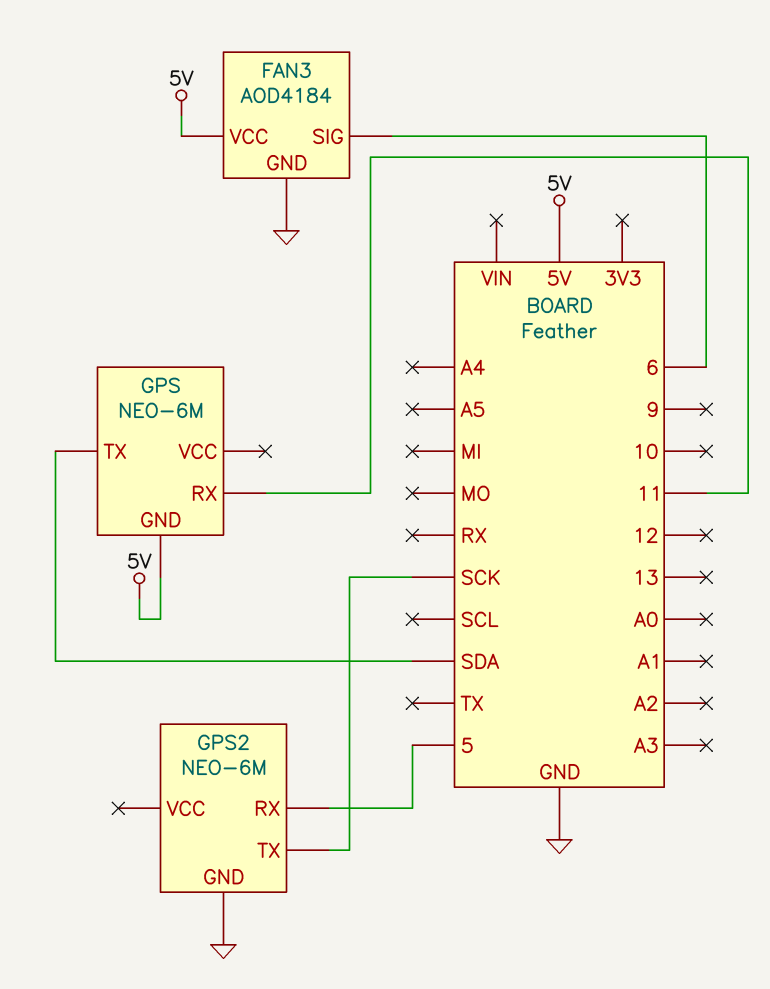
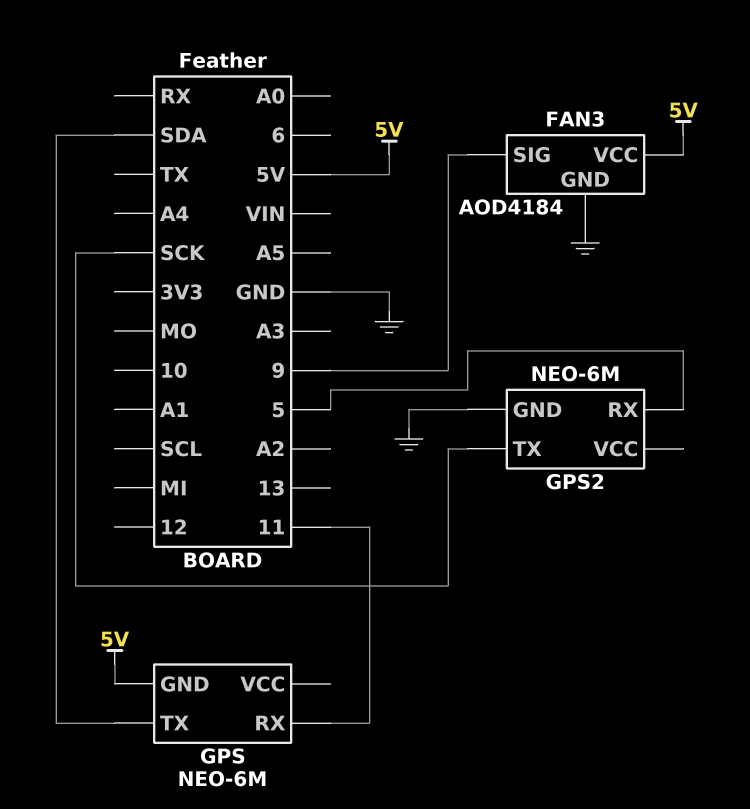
FAN3 pin SIG: 6 -> 9

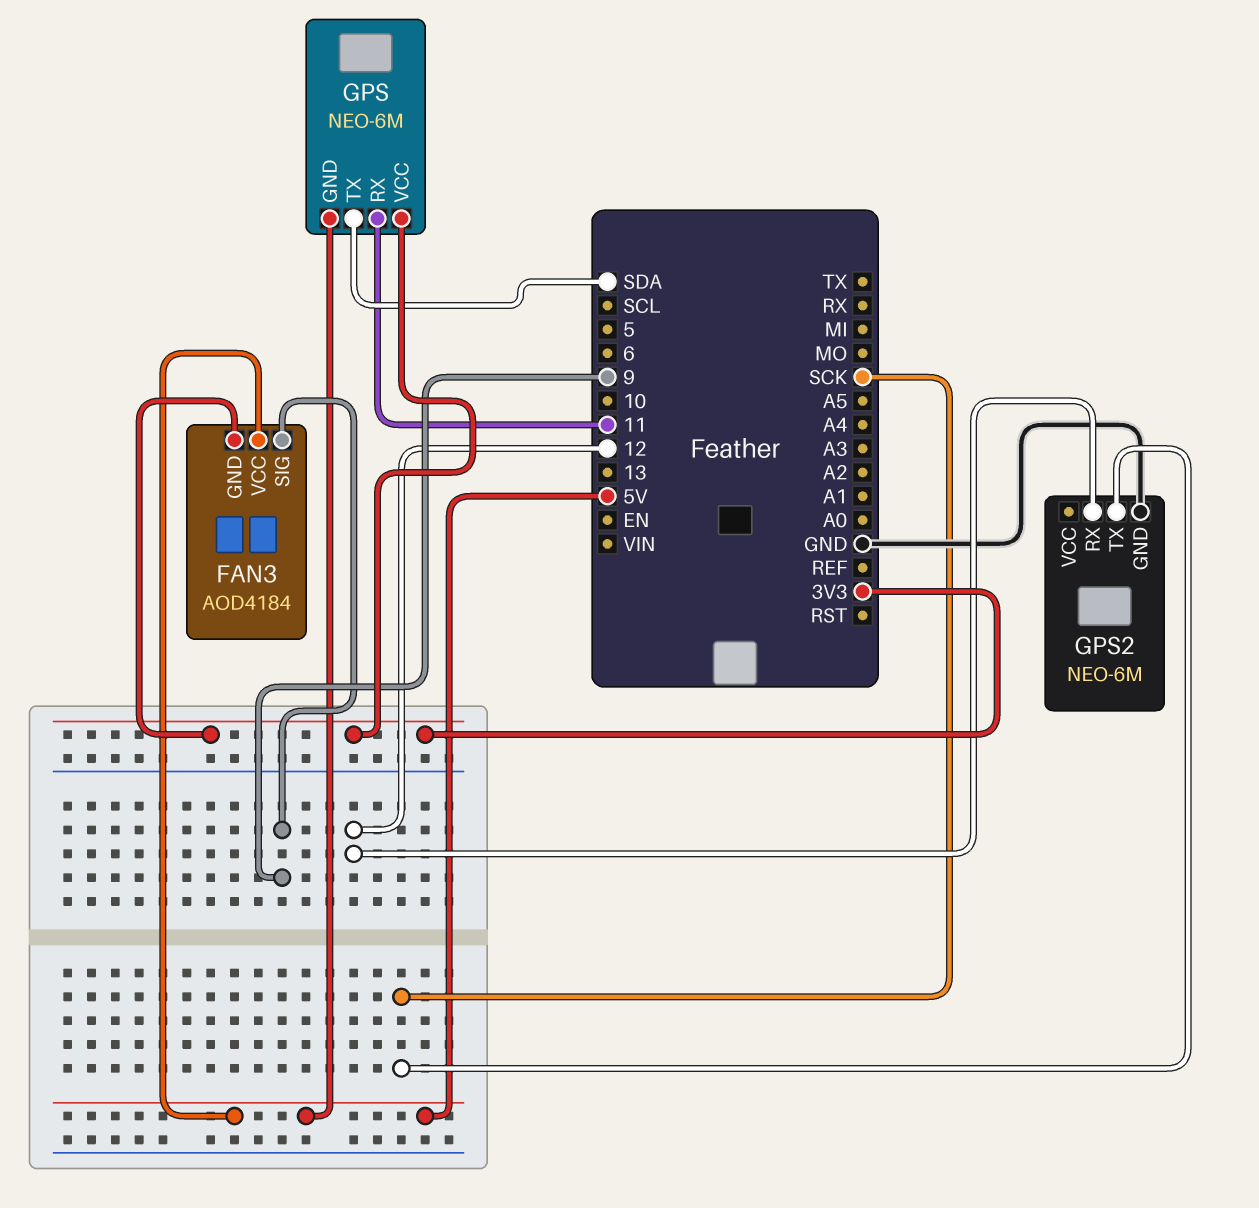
FAN3 pin GND: GND -> 3V3
GPS pin VCC: none -> 3V3
GPS2 pin RX: 5 -> 12

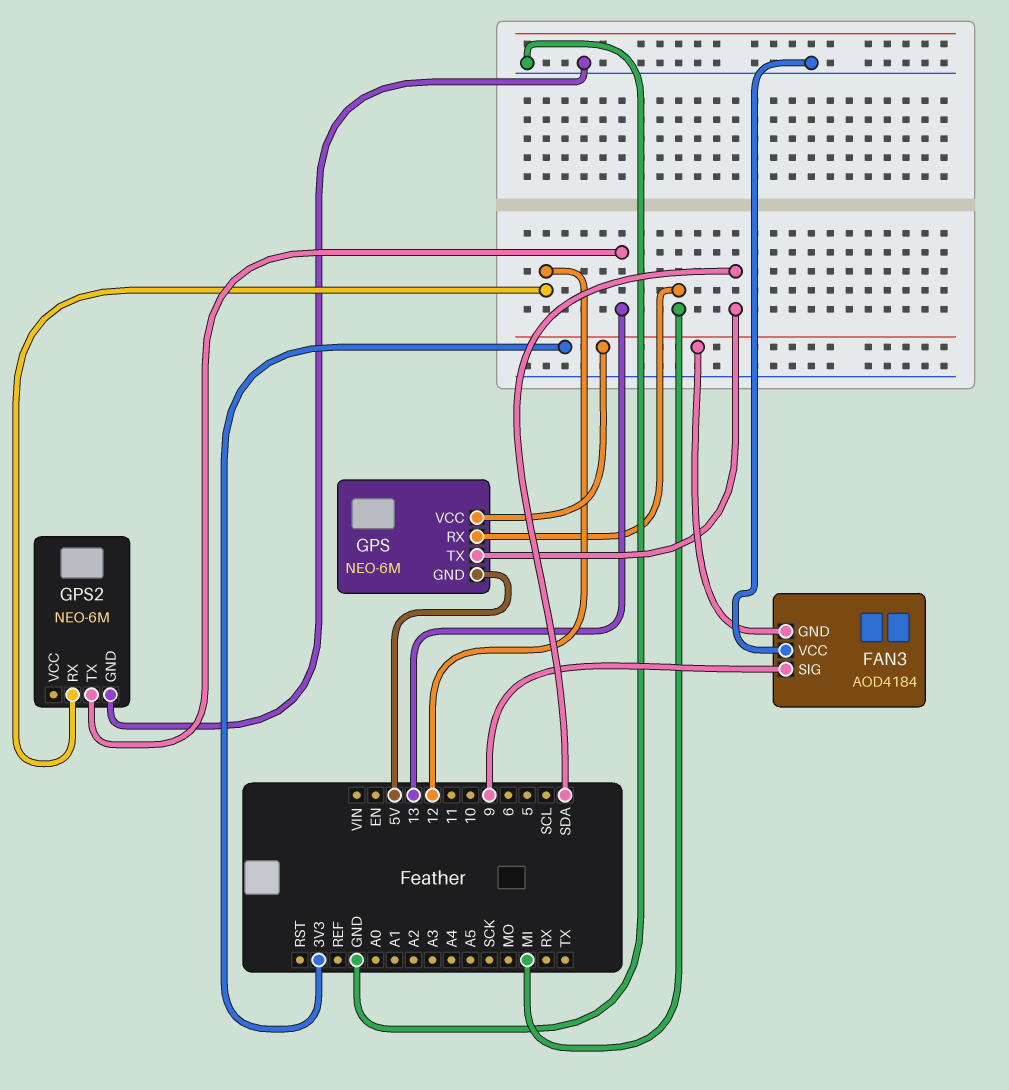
FAN3 pin VCC: 5V -> GND
GPS pin RX: 11 -> MI
GPS2 pin TX: SCK -> 13

